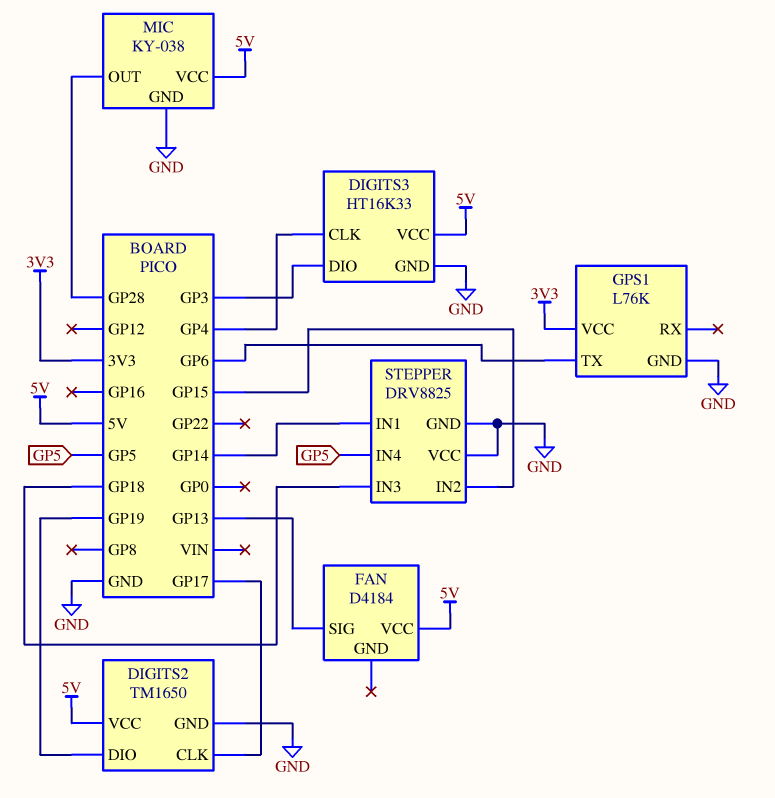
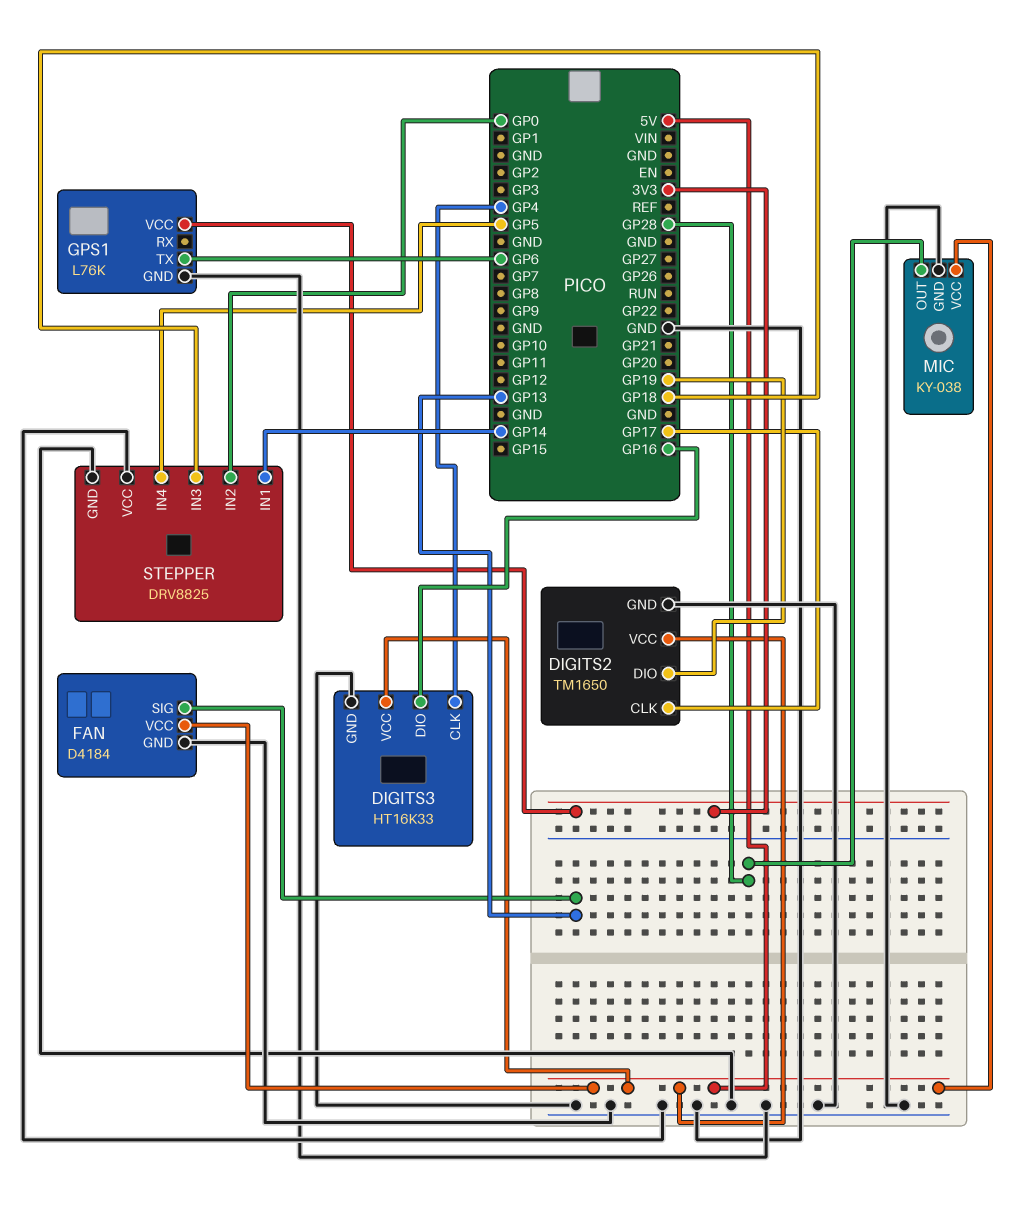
DIGITS3 pin DIO: GP3 -> GP16
FAN pin GND: none -> GND
STEPPER pin IN2: GP15 -> GP0

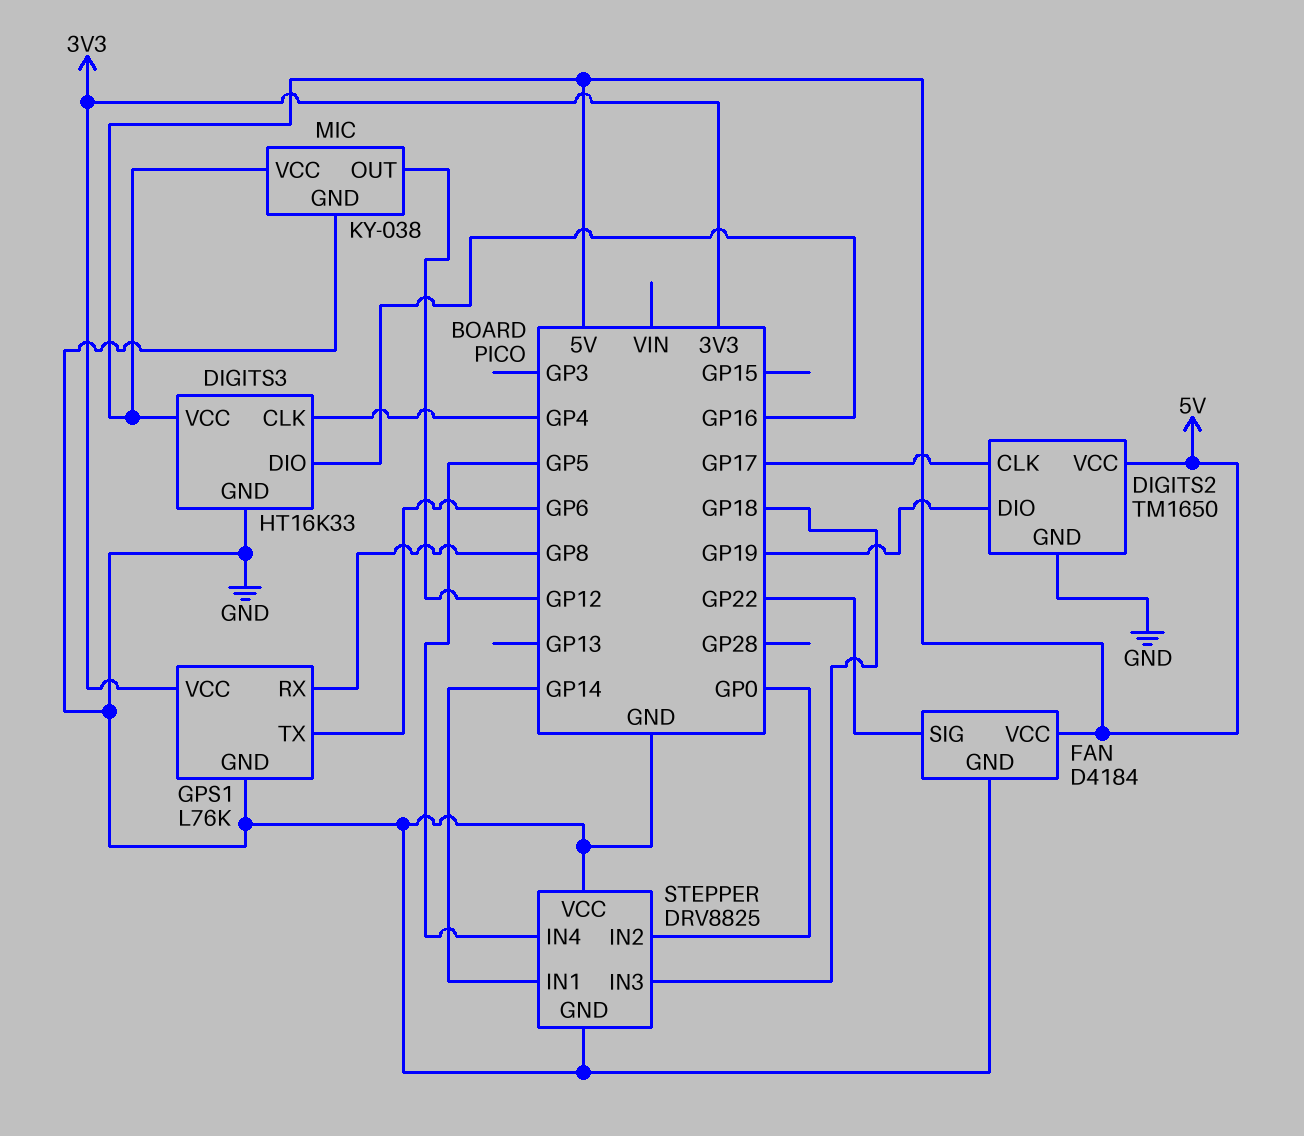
FAN pin SIG: GP13 -> GP22
GPS1 pin RX: none -> GP8
MIC pin OUT: GP28 -> GP12

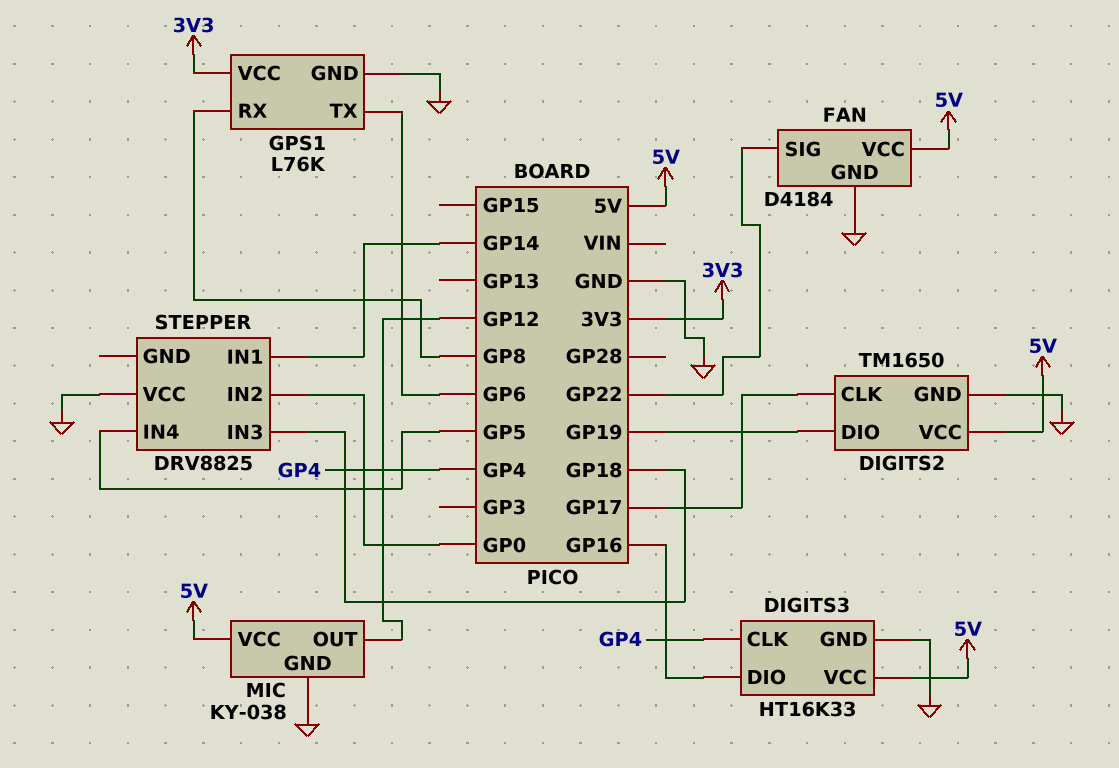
STEPPER pin GND: GND -> none

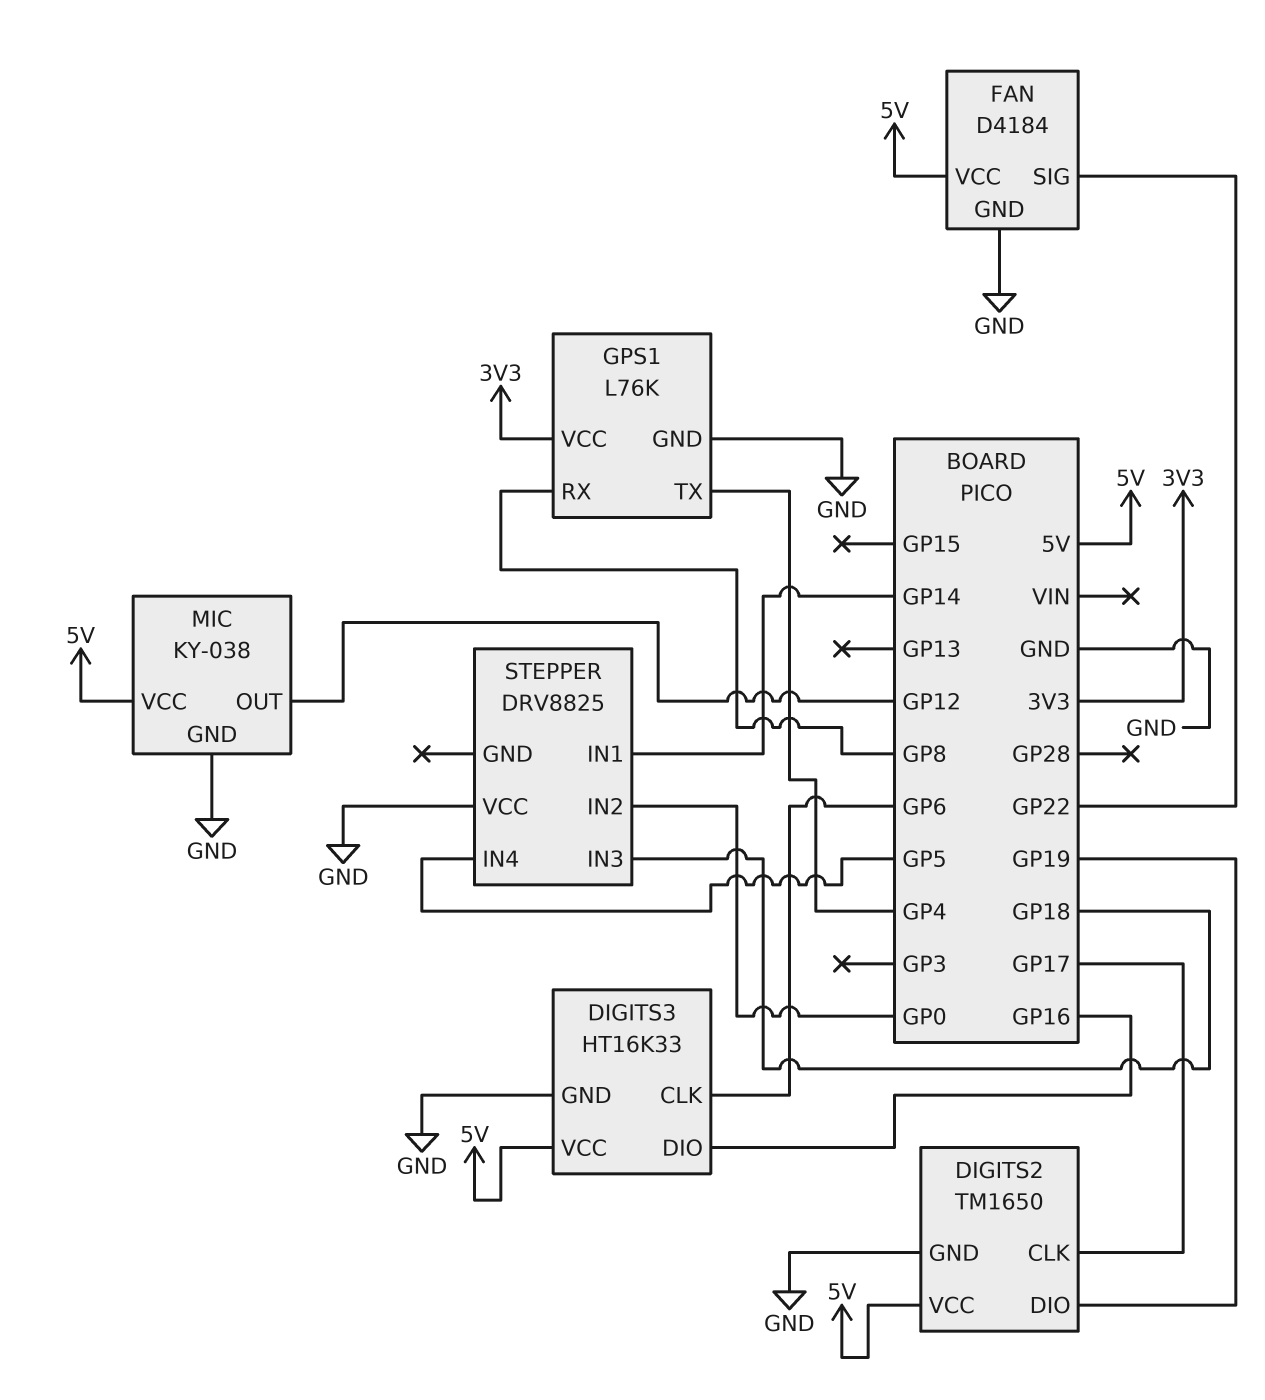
DIGITS3 pin CLK: GP4 -> GP6
GPS1 pin TX: GP6 -> GP4

